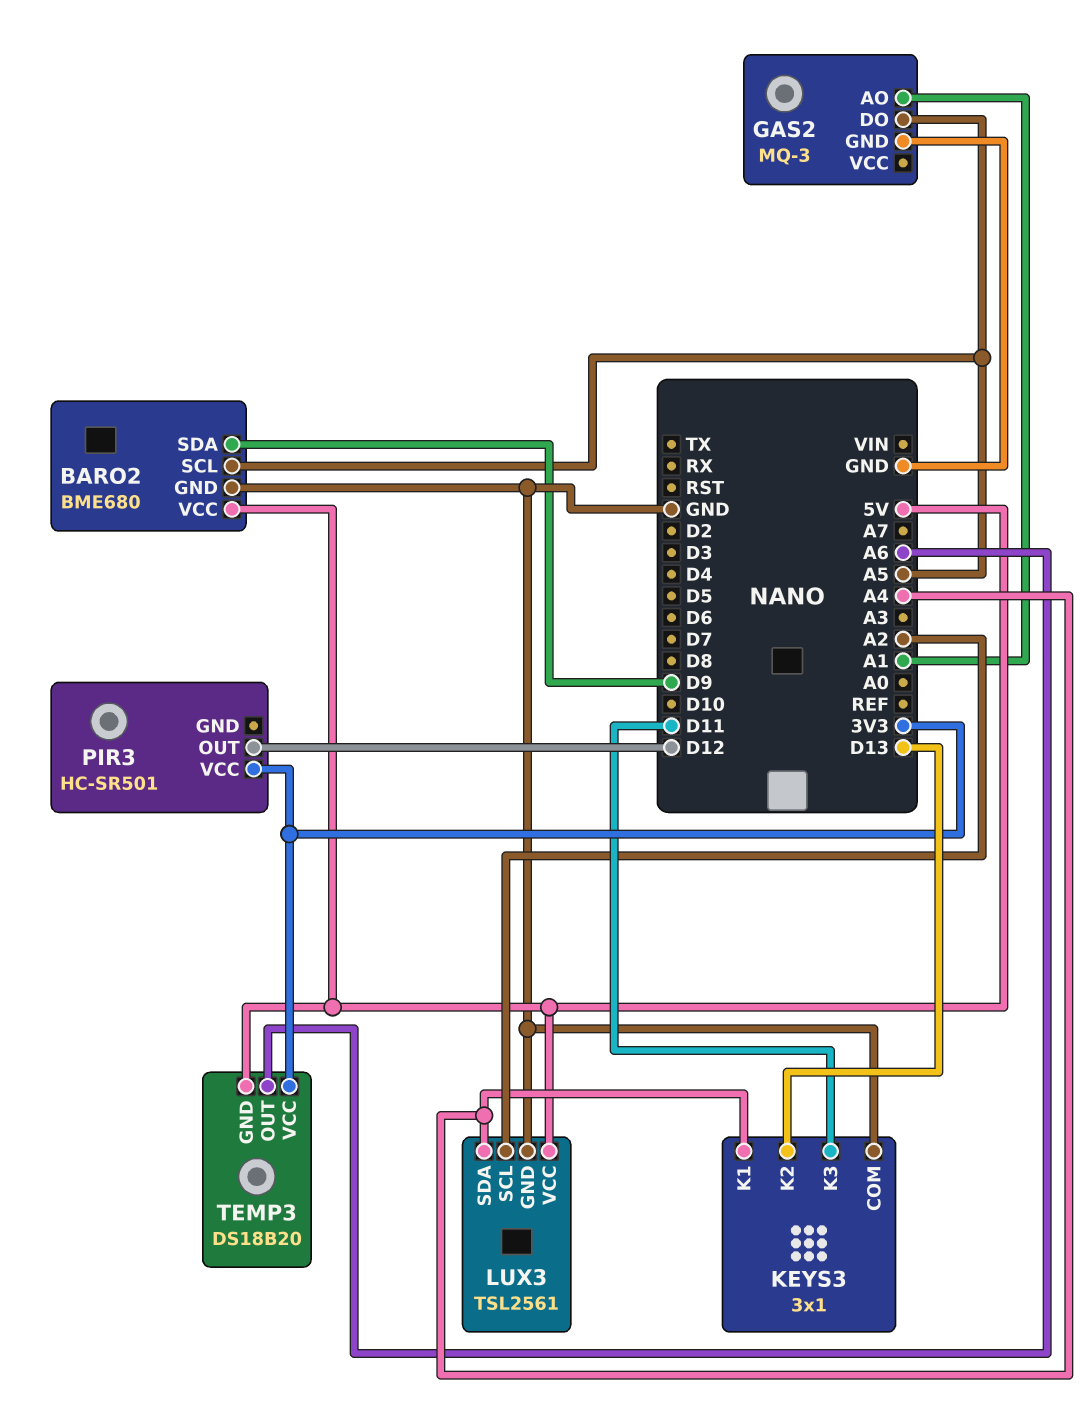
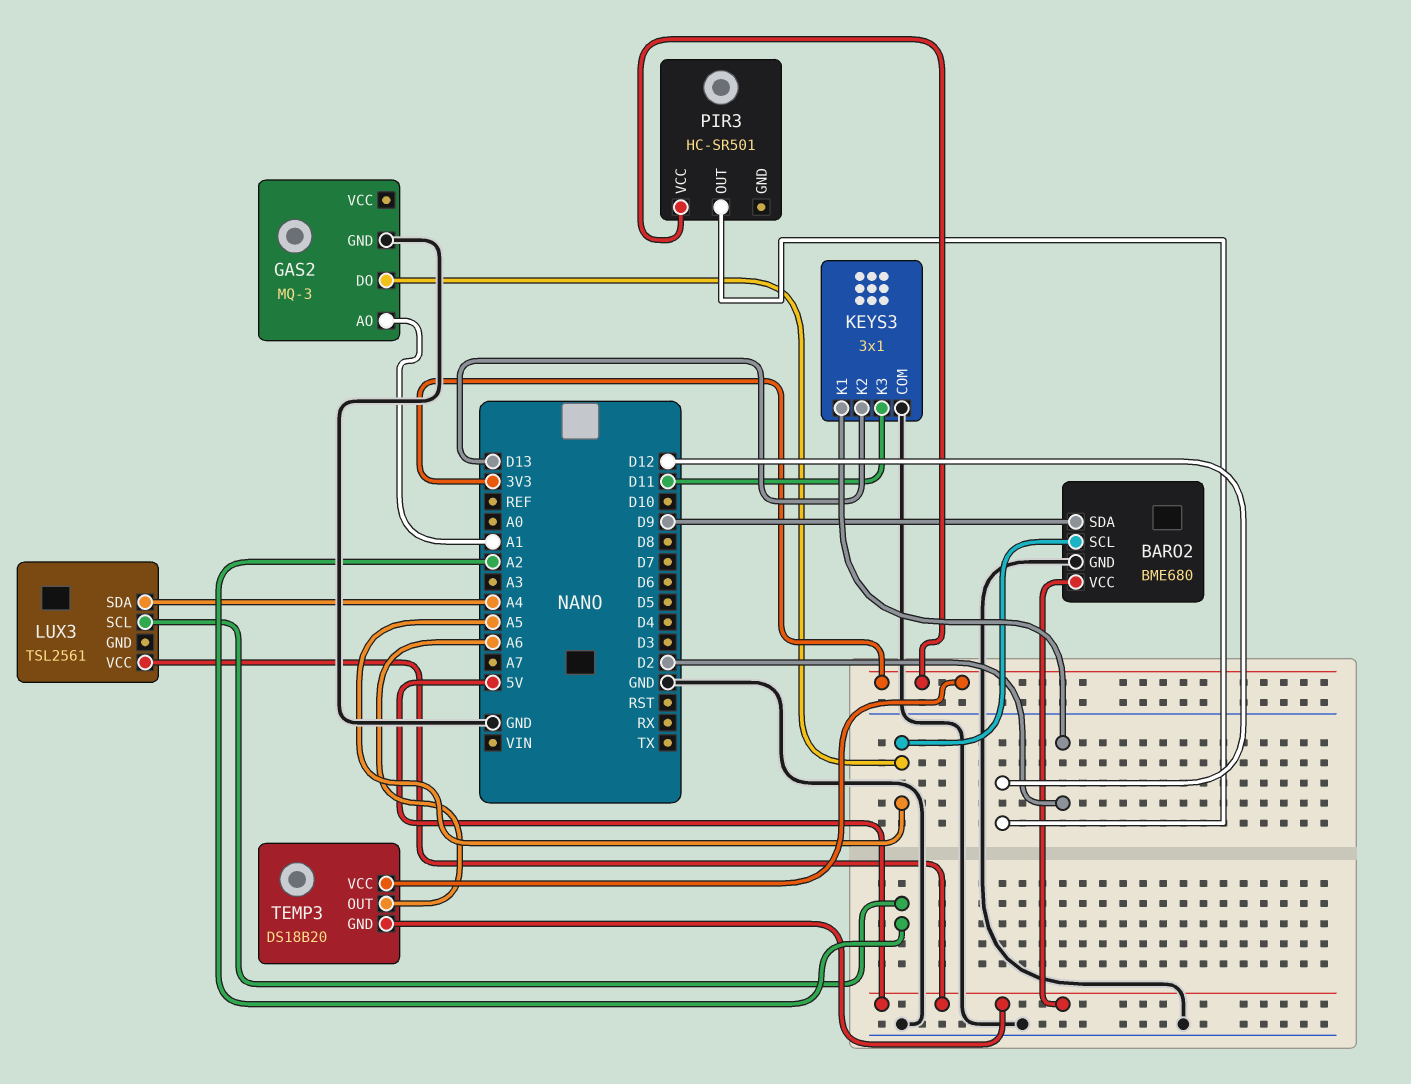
KEYS3 pin K1: A4 -> D2
LUX3 pin GND: GND -> none

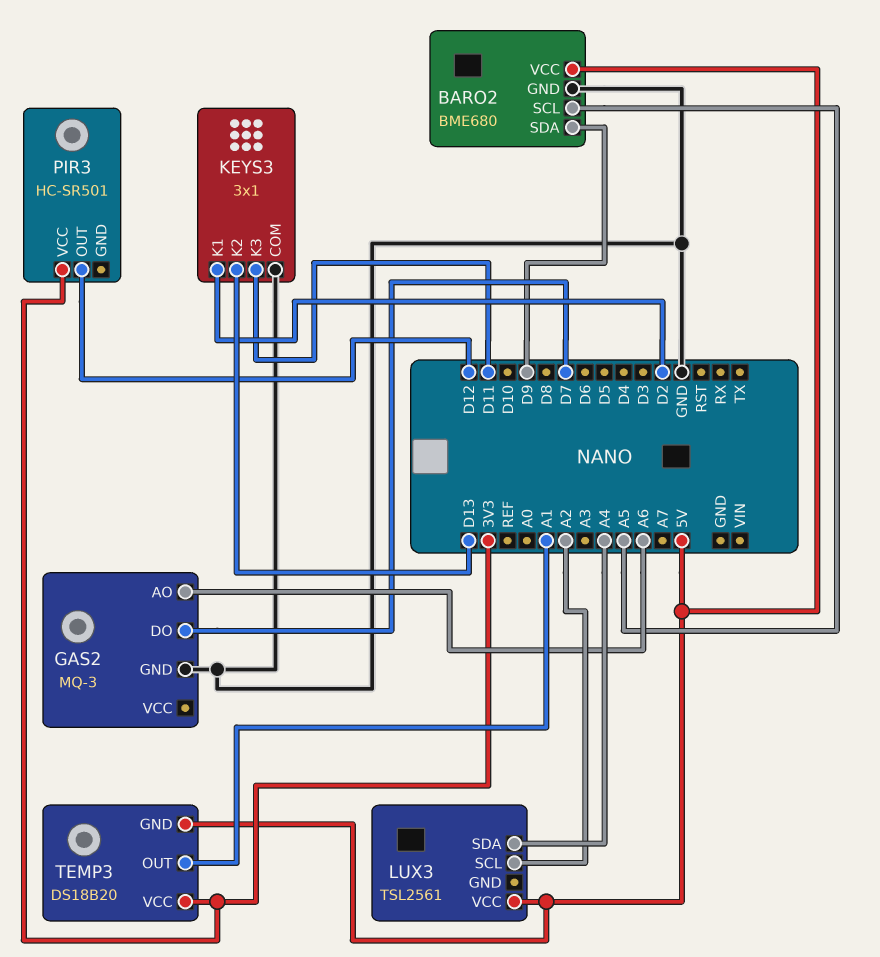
GAS2 pin AO: A1 -> A6
GAS2 pin DO: A5 -> D7
TEMP3 pin OUT: A6 -> A1

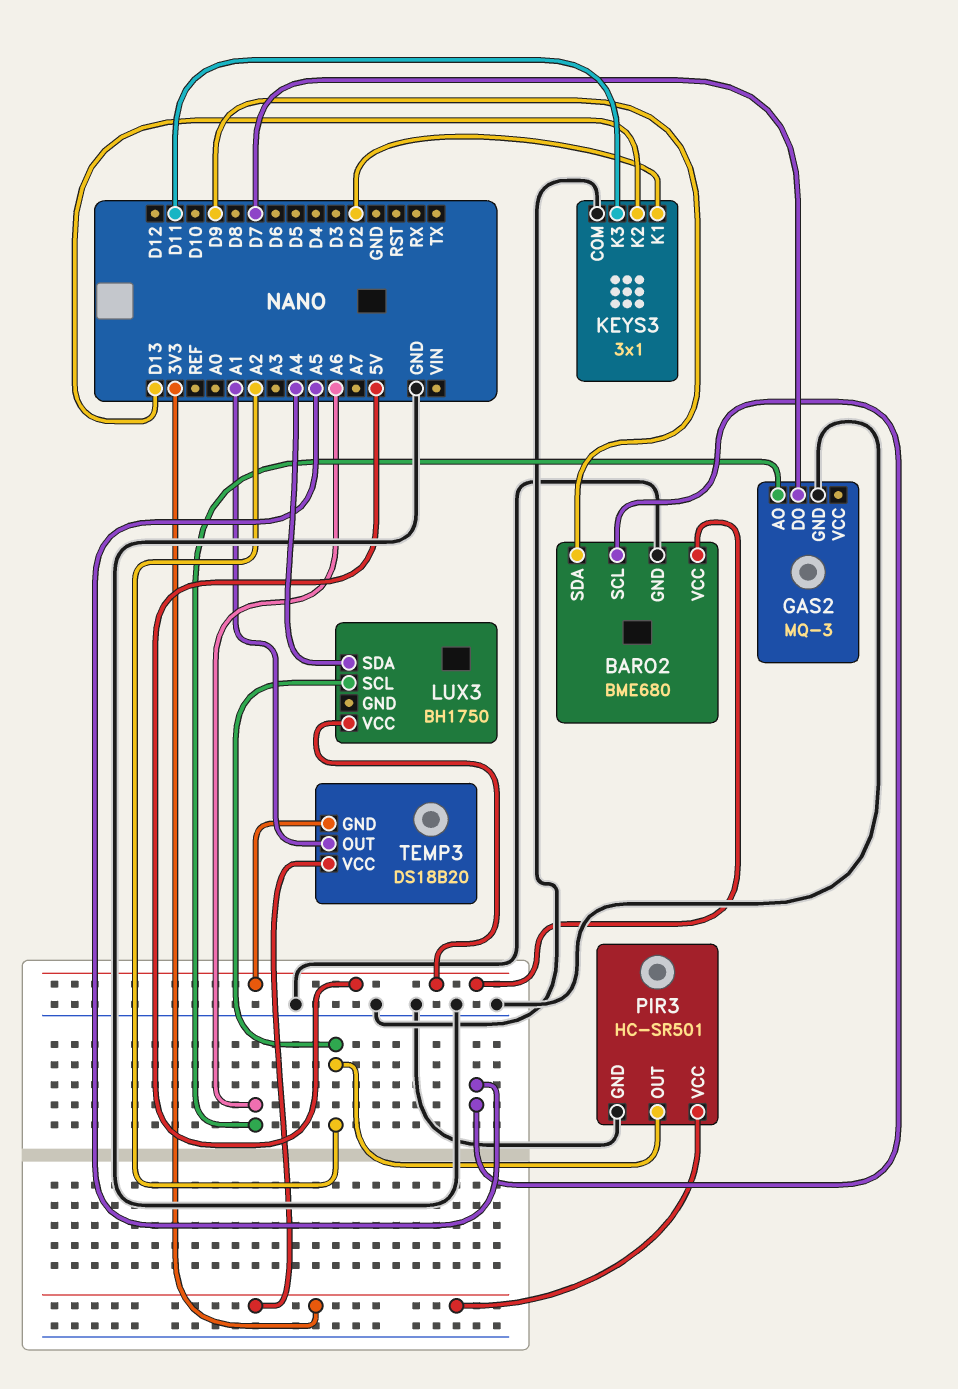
LUX3: TSL2561 -> BH1750
PIR3 pin GND: none -> GND
PIR3 pin OUT: D12 -> A2

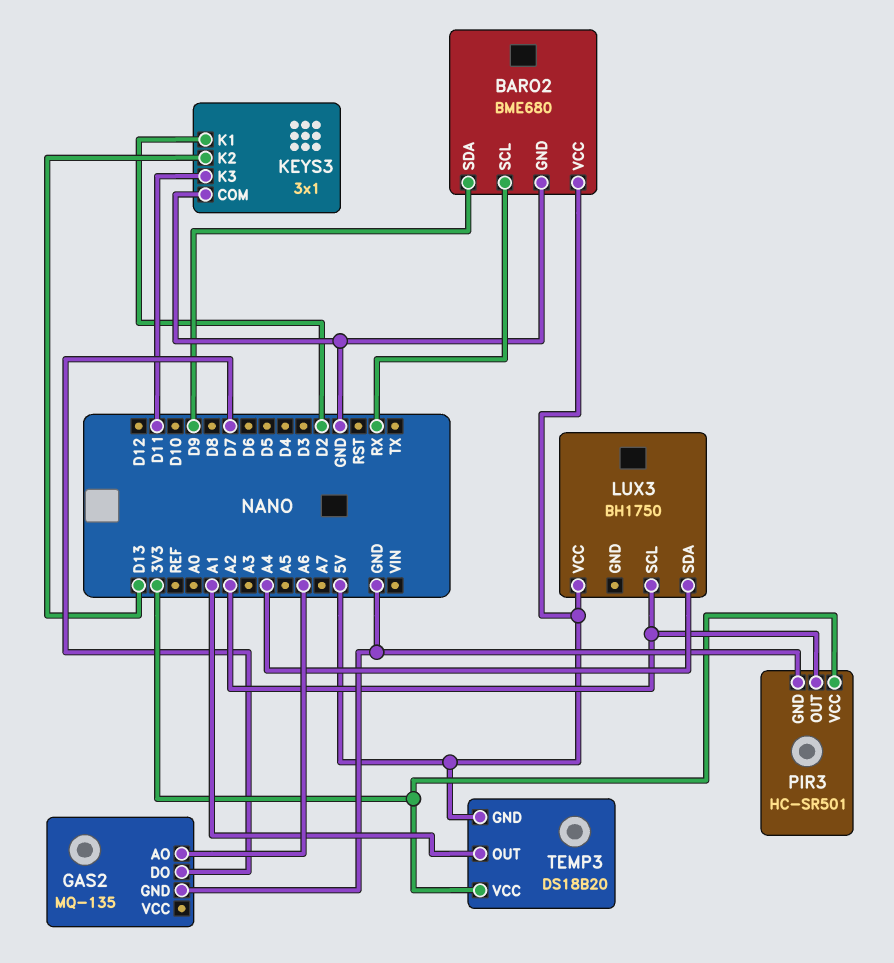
BARO2 pin SCL: A5 -> RX
GAS2: MQ-3 -> MQ-135

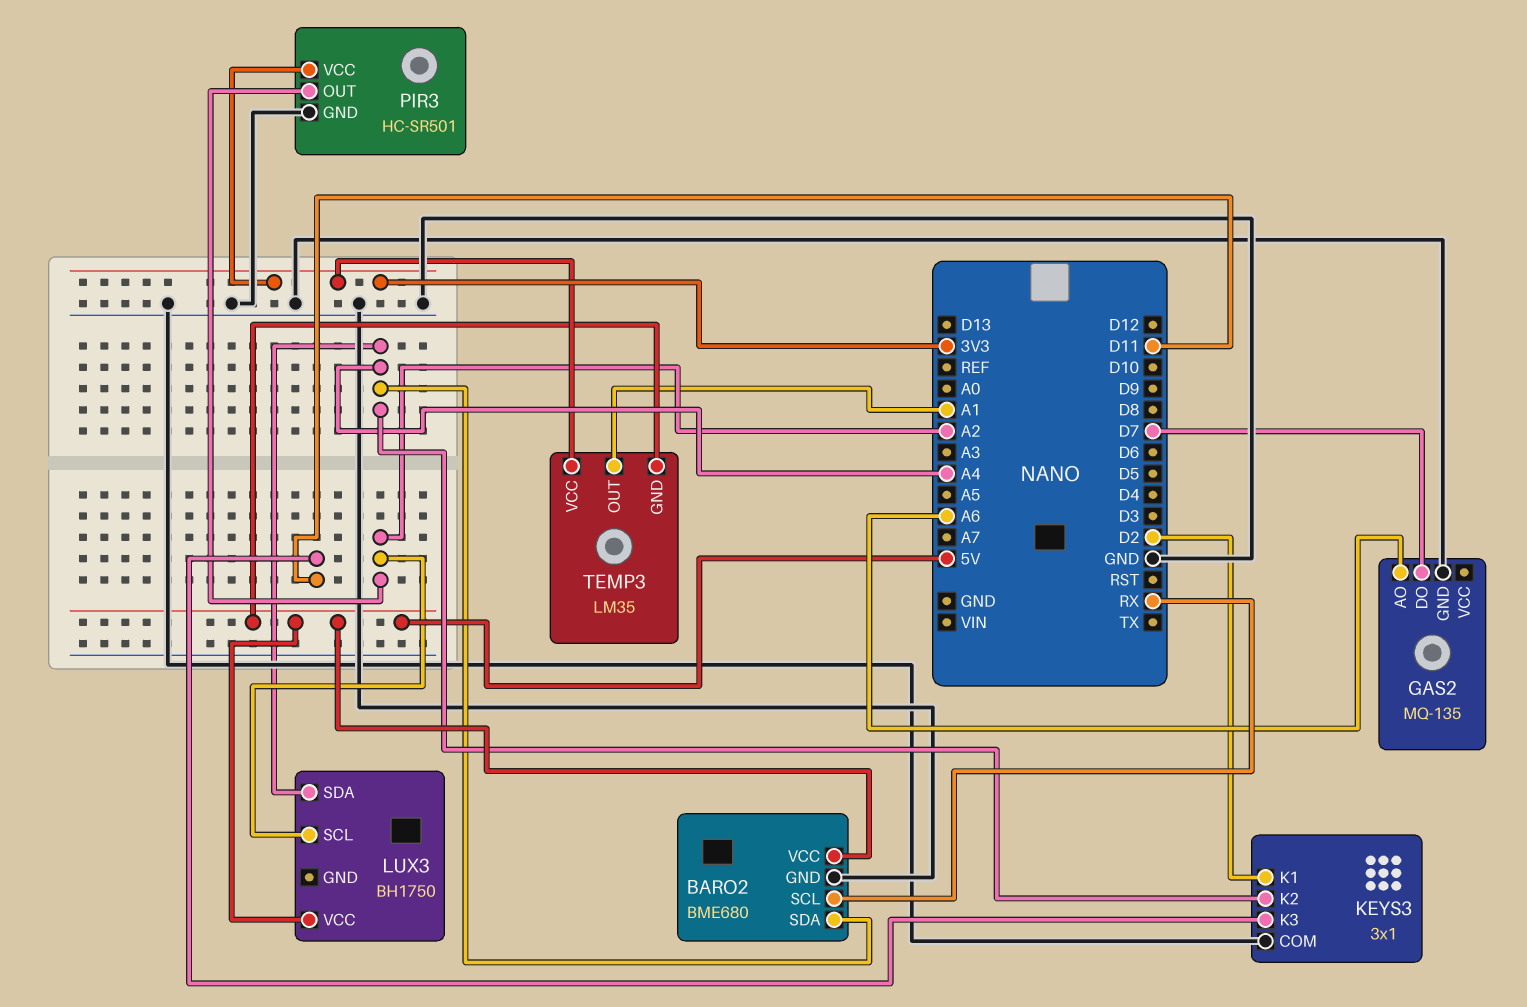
BARO2 pin SDA: D9 -> A4
KEYS3 pin K2: D13 -> A4
TEMP3: DS18B20 -> LM35

